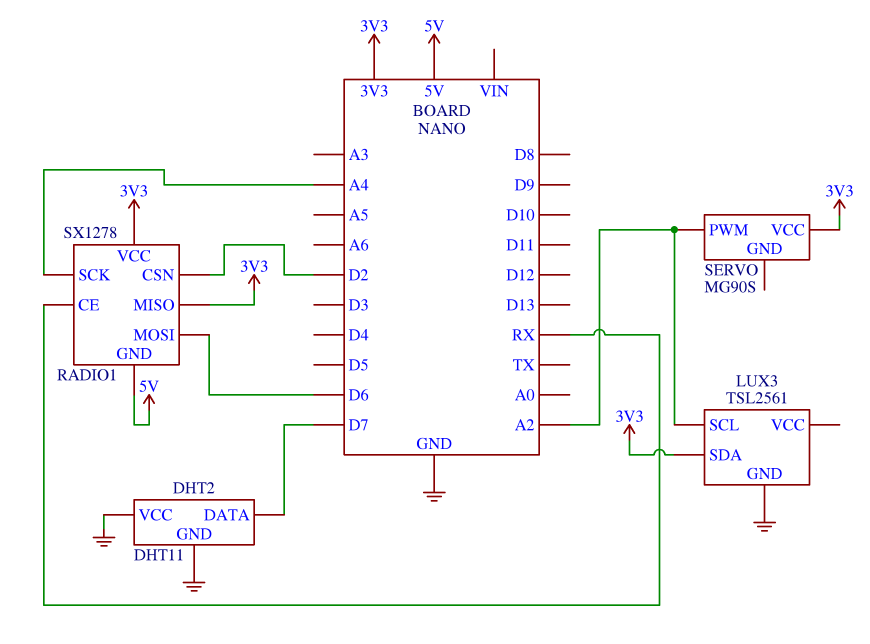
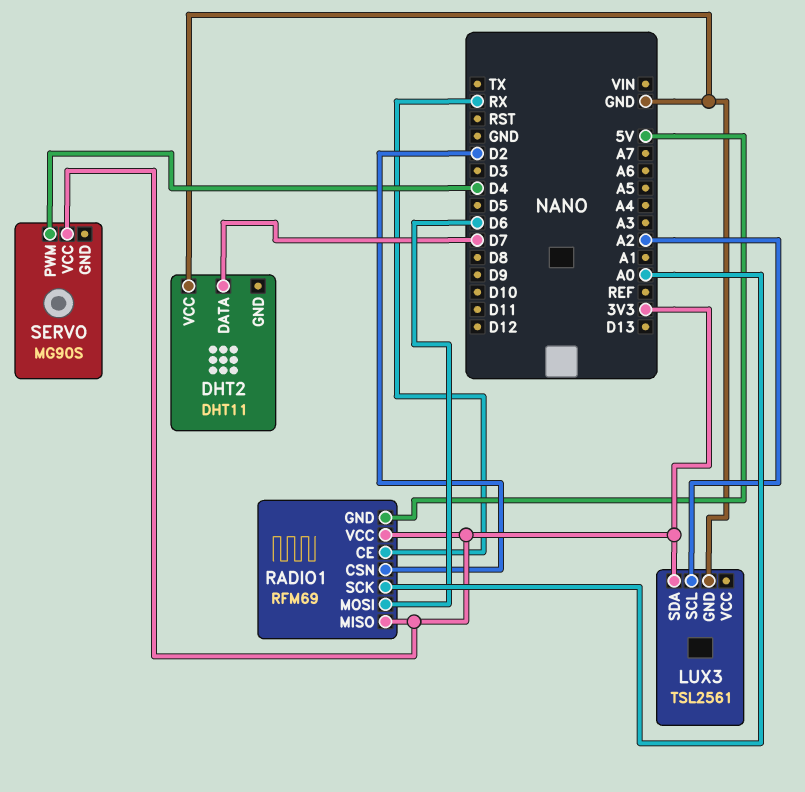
DHT2 pin GND: GND -> none
RADIO1: SX1278 -> RFM69
RADIO1 pin SCK: A4 -> A0
SERVO pin PWM: A2 -> D4

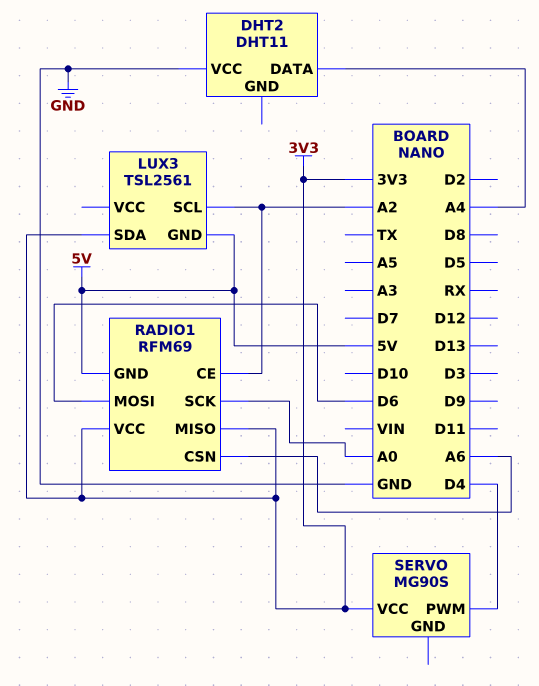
DHT2 pin DATA: D7 -> A4
LUX3 pin GND: GND -> 5V
RADIO1 pin CE: RX -> A2
RADIO1 pin CSN: D2 -> A6

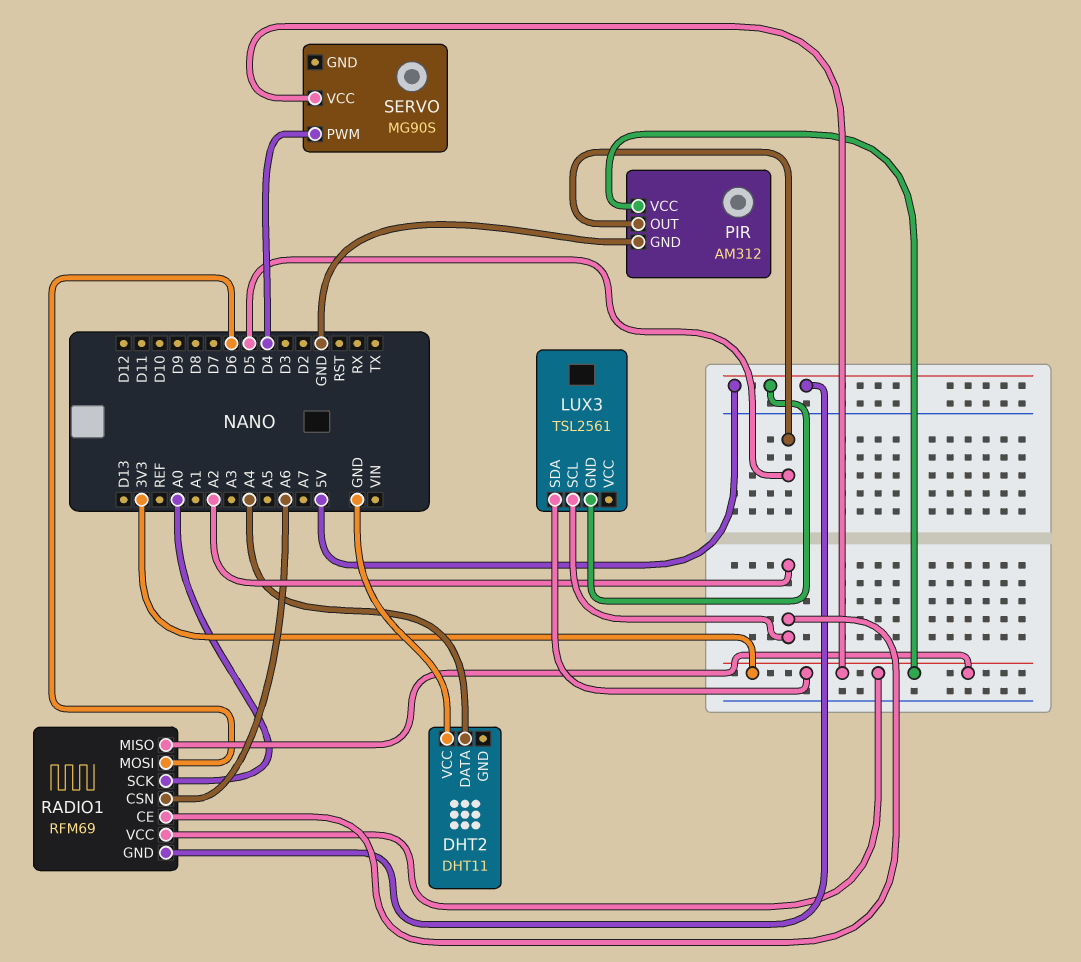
PIR: none -> AM312
PIR pin GND: none -> GND
PIR pin OUT: none -> D5
PIR pin VCC: none -> 3V3

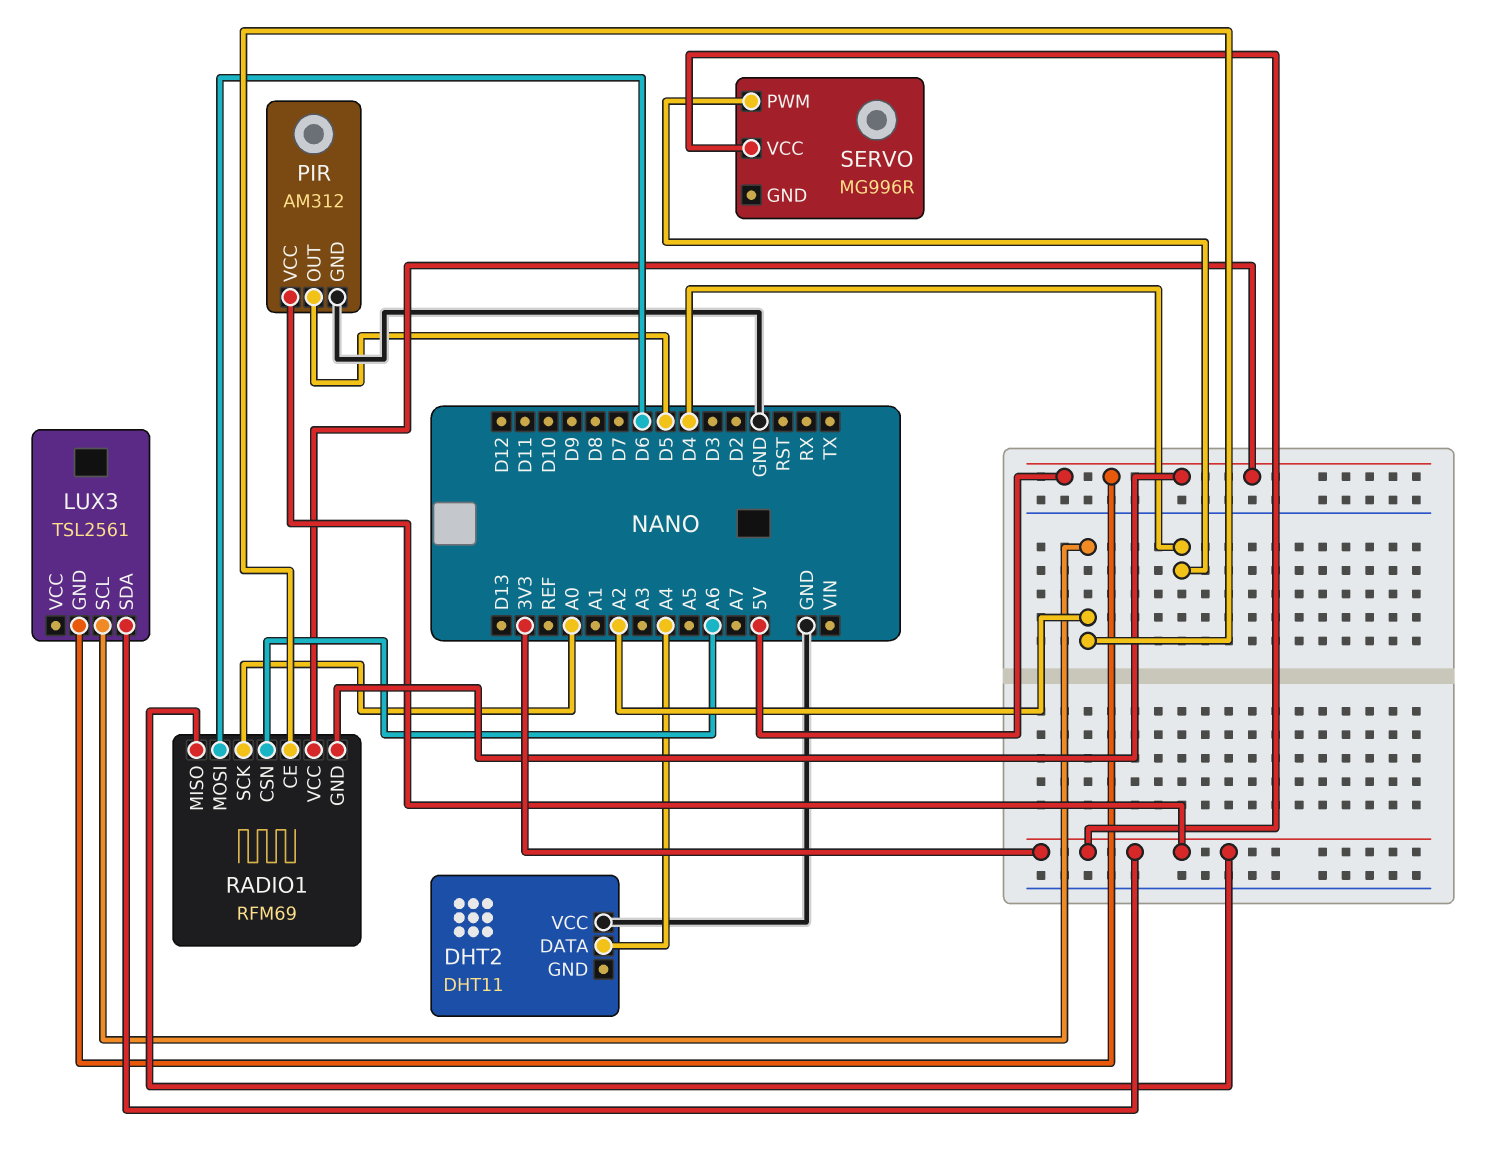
RADIO1 pin VCC: 3V3 -> 5V
SERVO: MG90S -> MG996R

